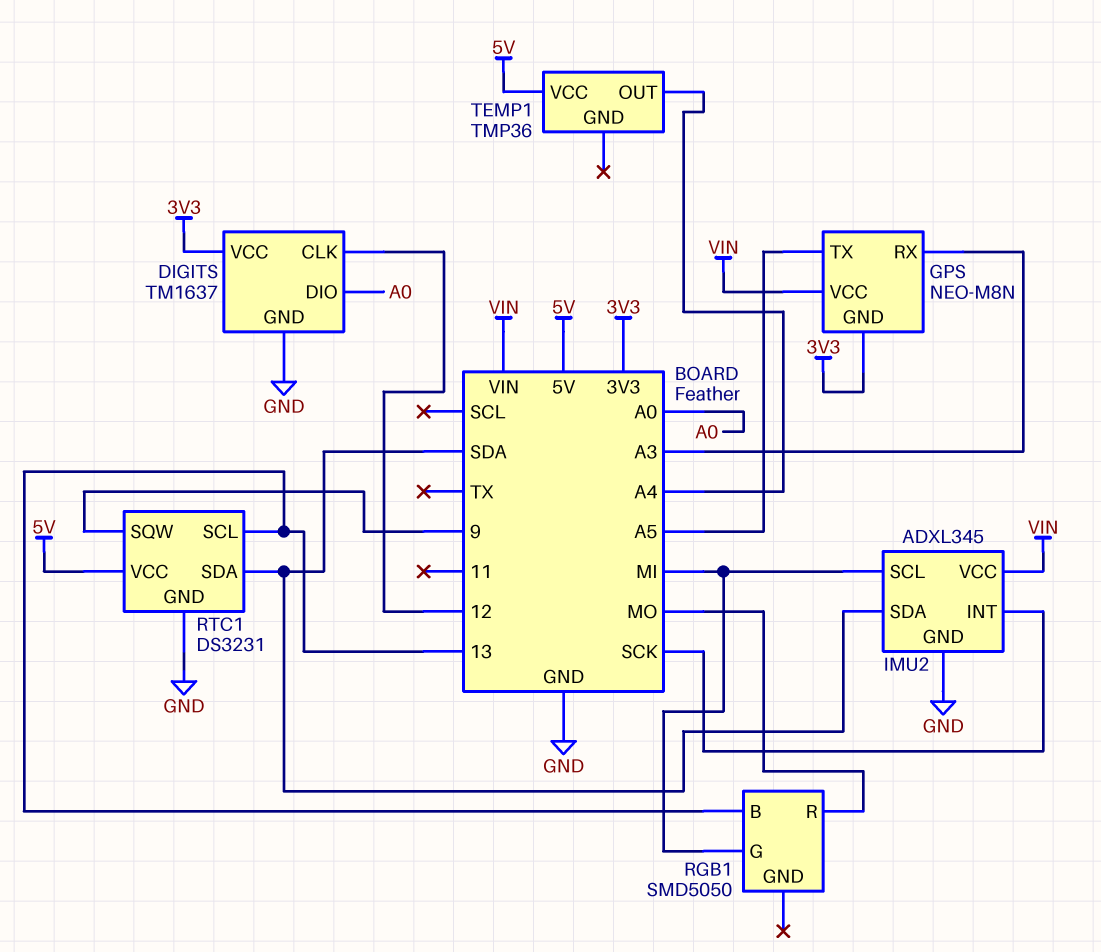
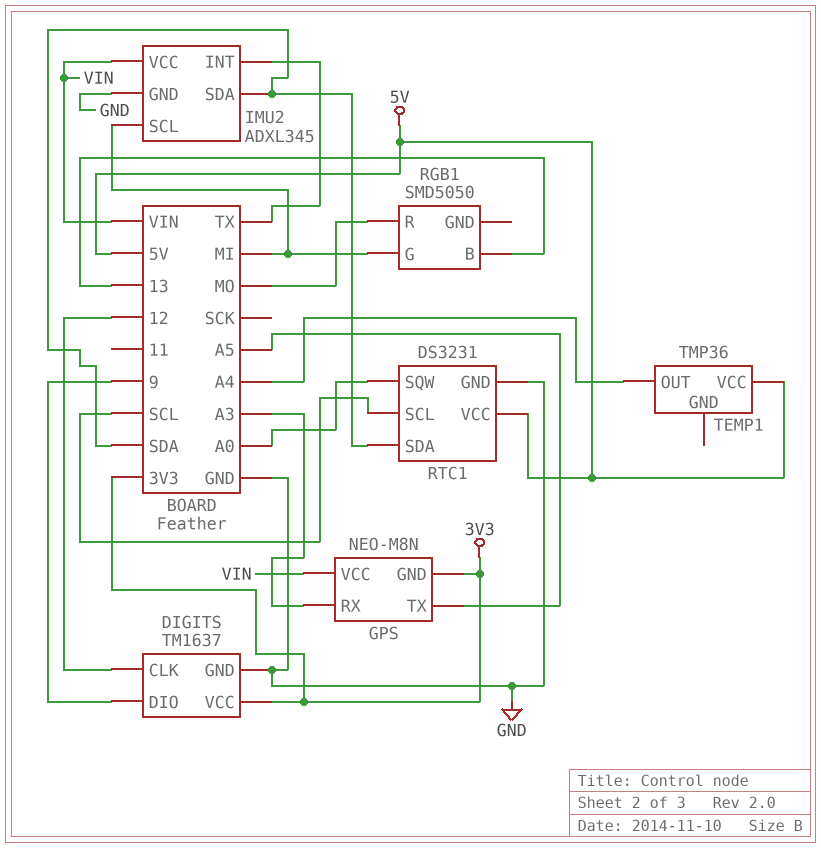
DIGITS pin DIO: A0 -> 9
IMU2 pin INT: SCK -> TX
RTC1 pin SCL: 13 -> SCL
RTC1 pin SQW: 9 -> A0

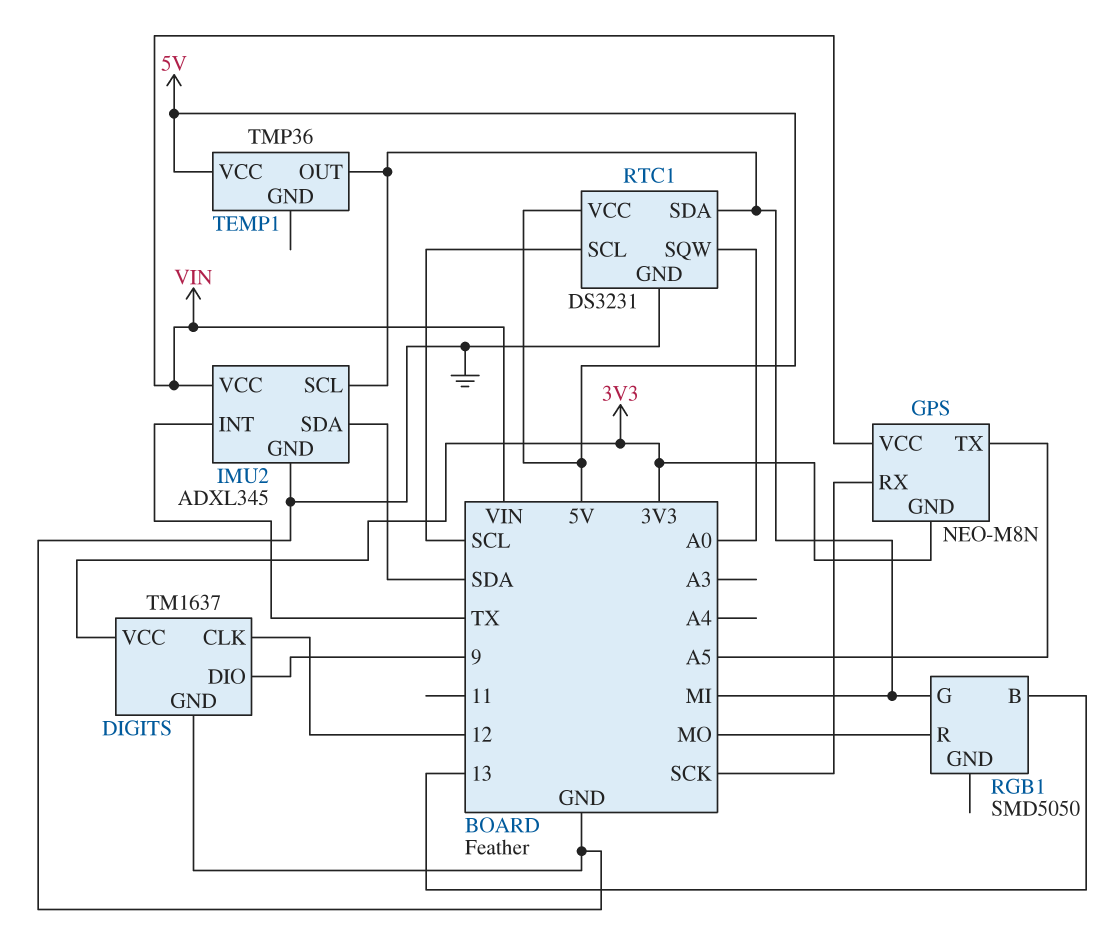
GPS pin RX: A3 -> SCK
RTC1 pin SDA: SDA -> MI
TEMP1 pin OUT: A4 -> MI

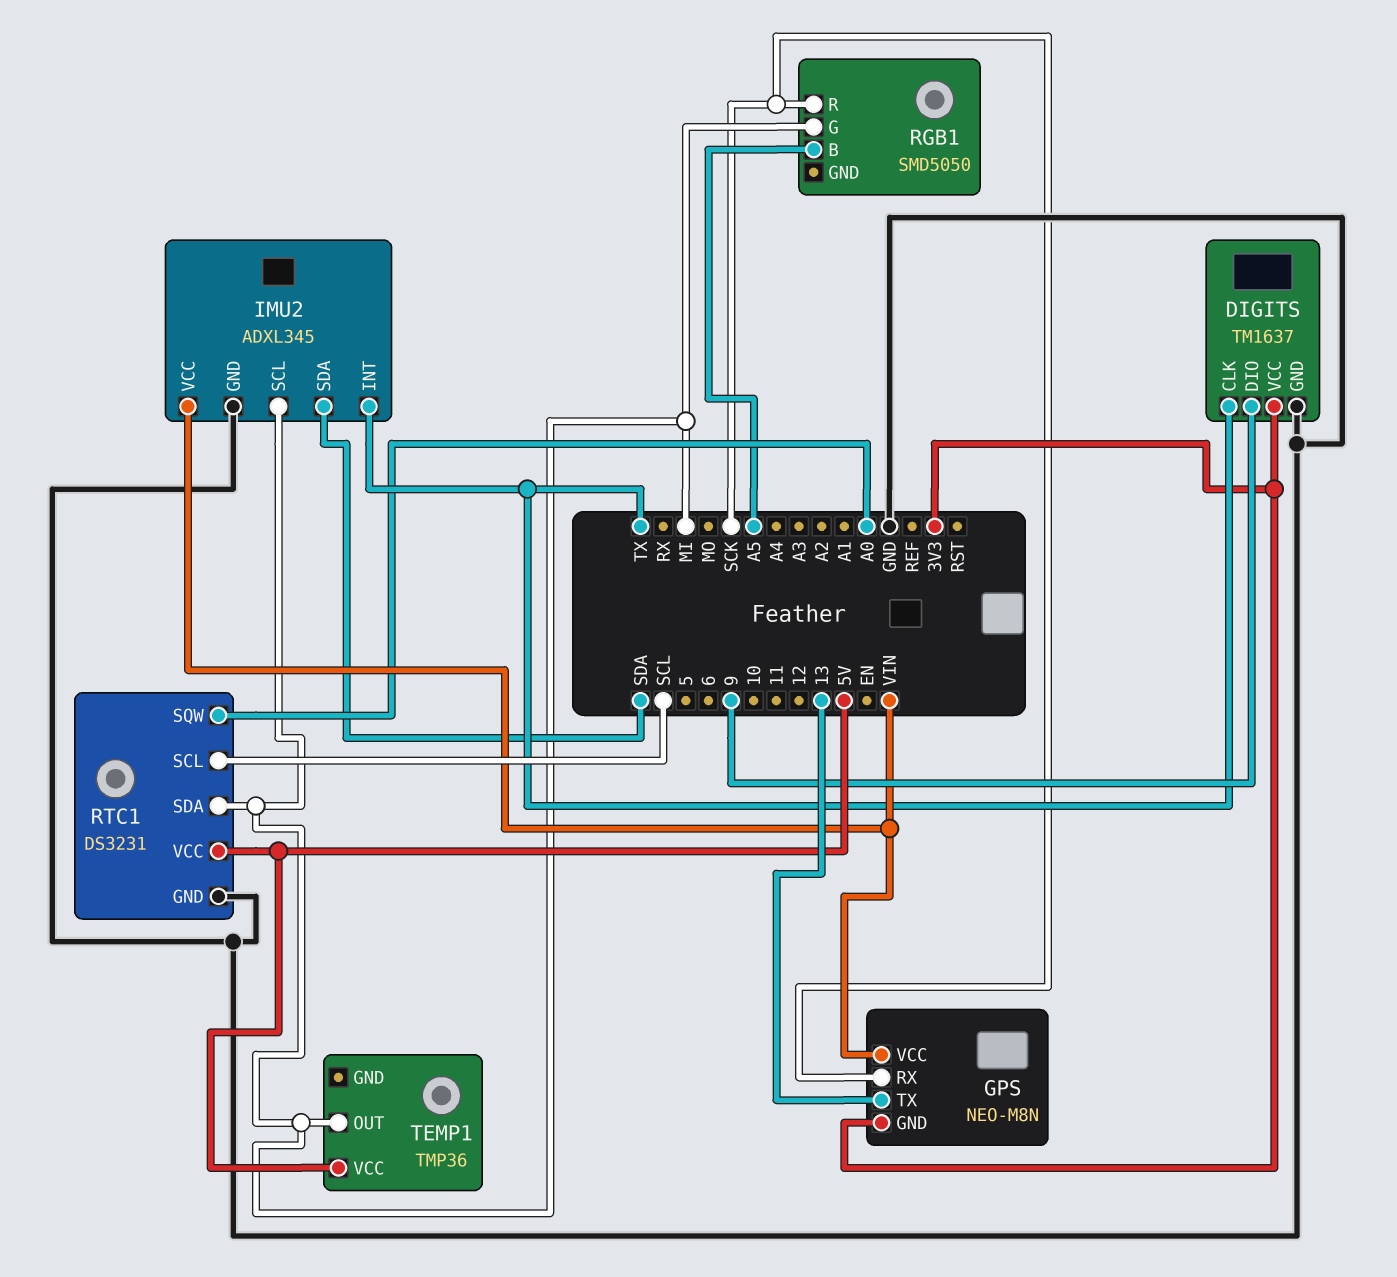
DIGITS pin CLK: 12 -> TX
GPS pin TX: A5 -> 13
RGB1 pin B: 13 -> A5
RGB1 pin R: MO -> SCK

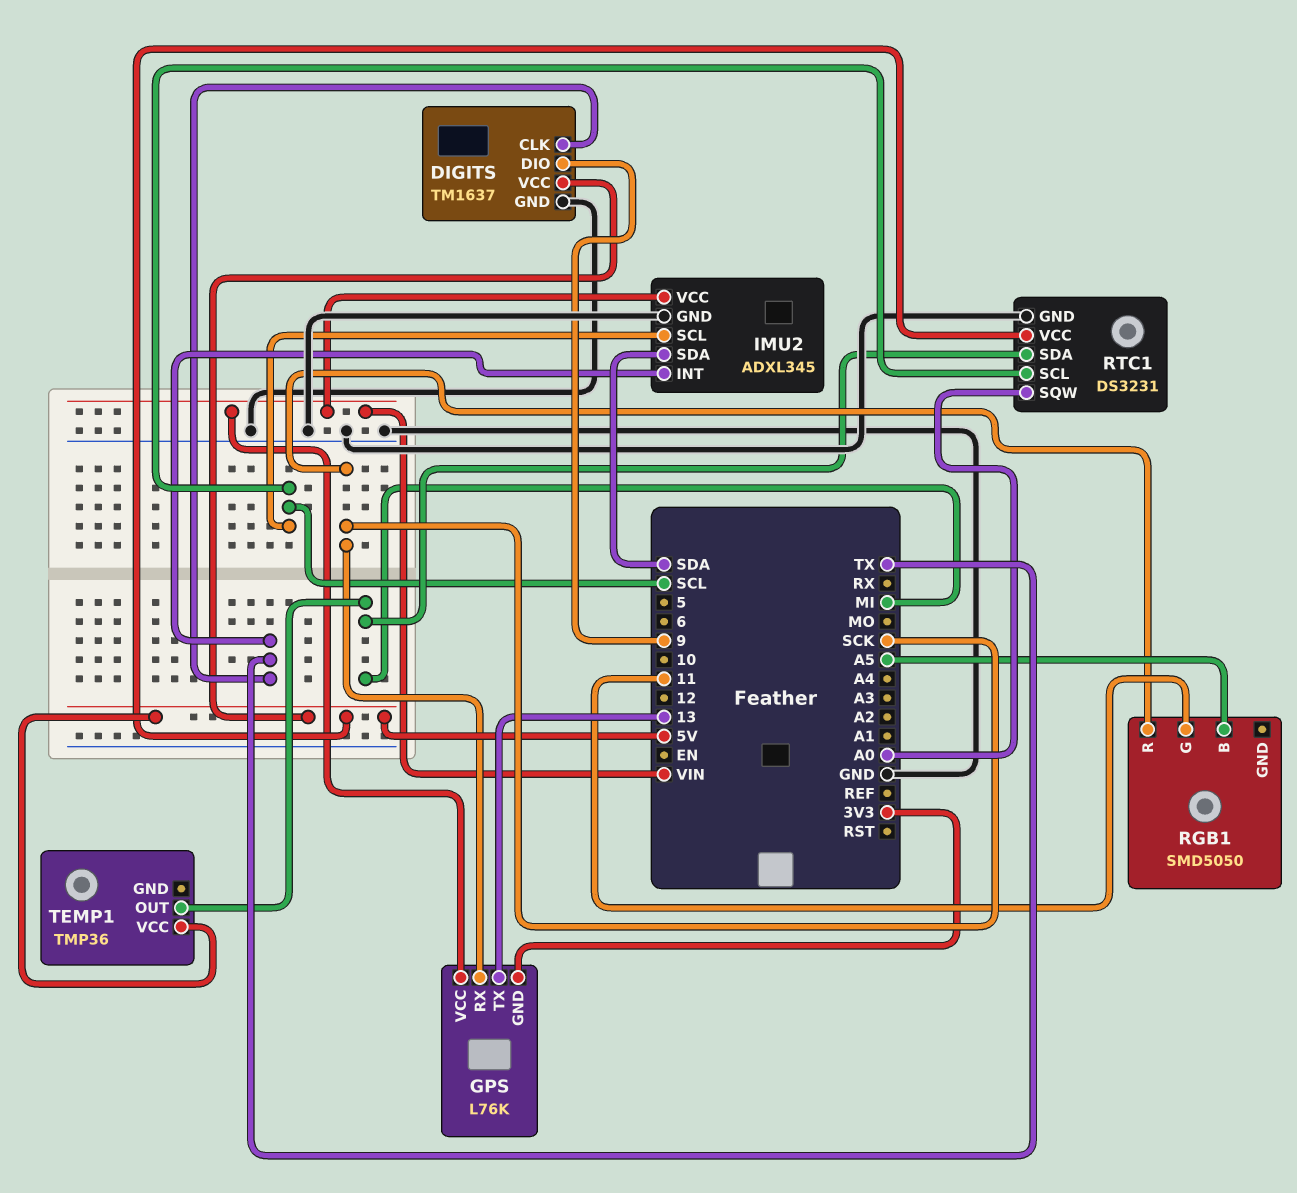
DIGITS pin VCC: 3V3 -> 5V
GPS: NEO-M8N -> L76K
IMU2 pin SCL: MI -> SCL
RGB1 pin G: MI -> 11

